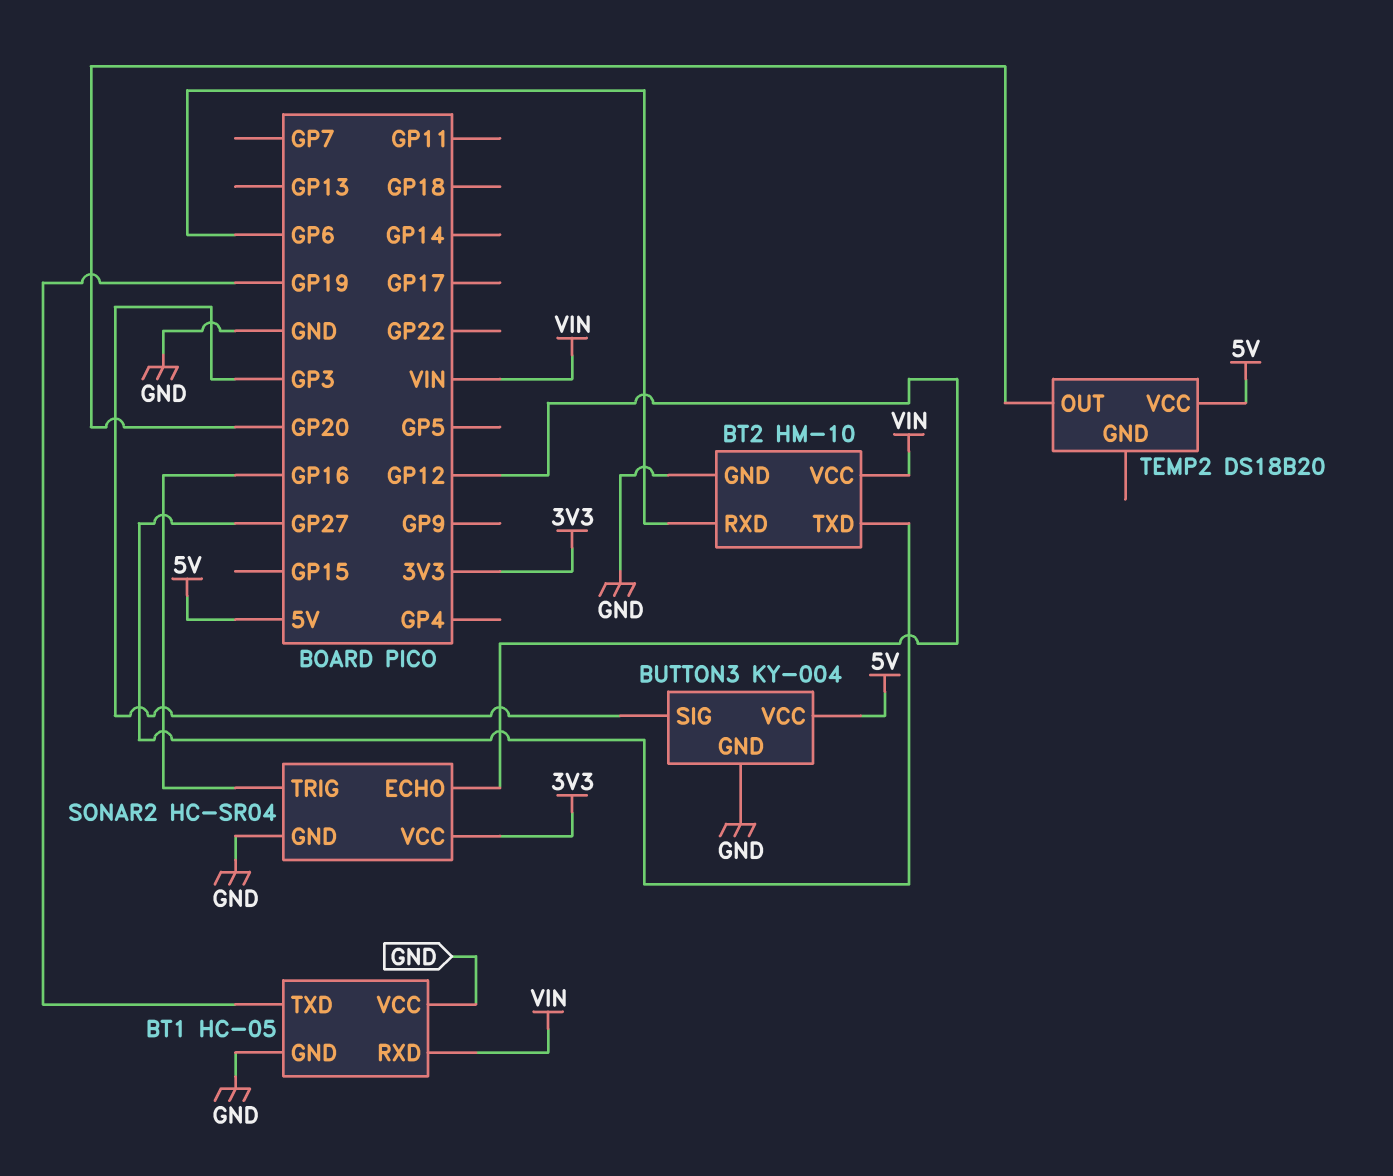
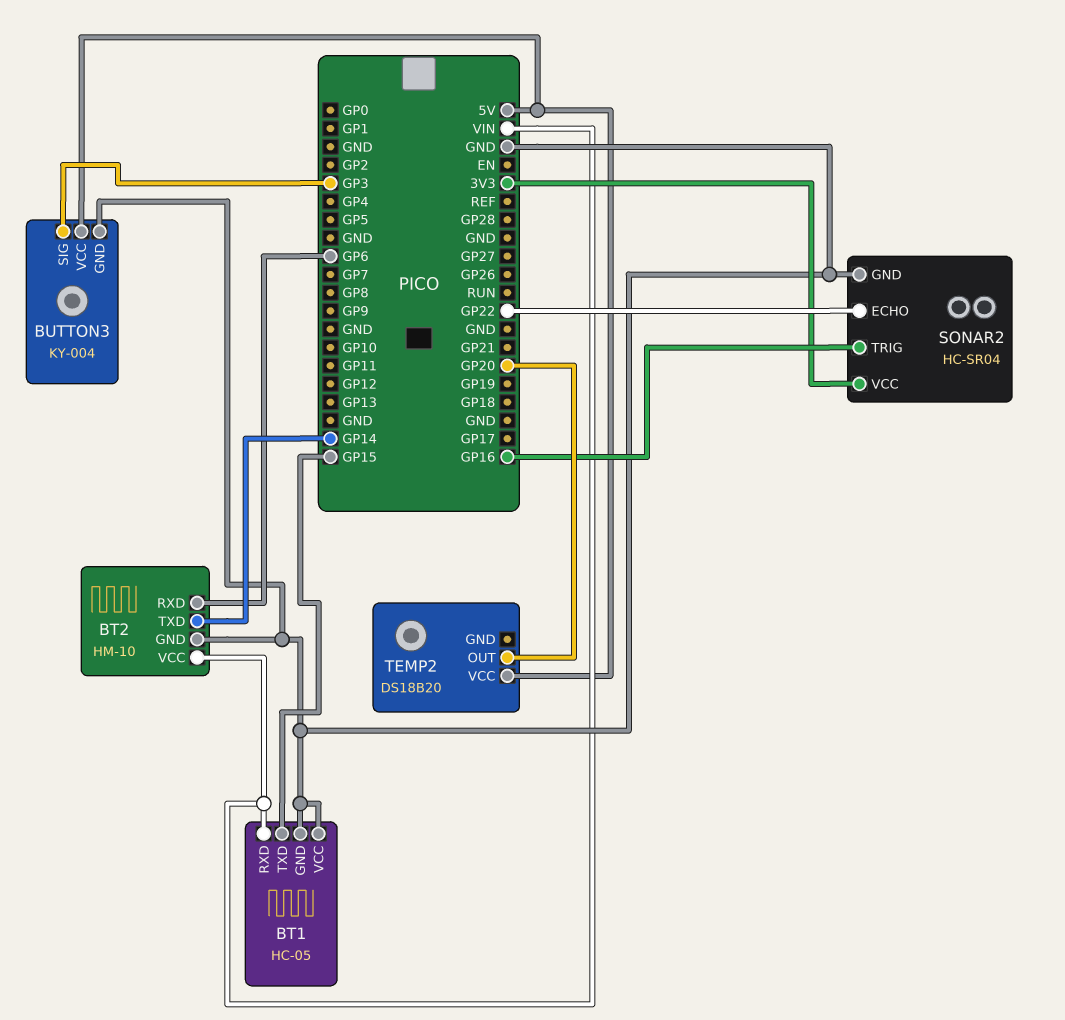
BT1 pin TXD: GP19 -> GP15
BT2 pin TXD: GP27 -> GP14
SONAR2 pin ECHO: GP12 -> GP22

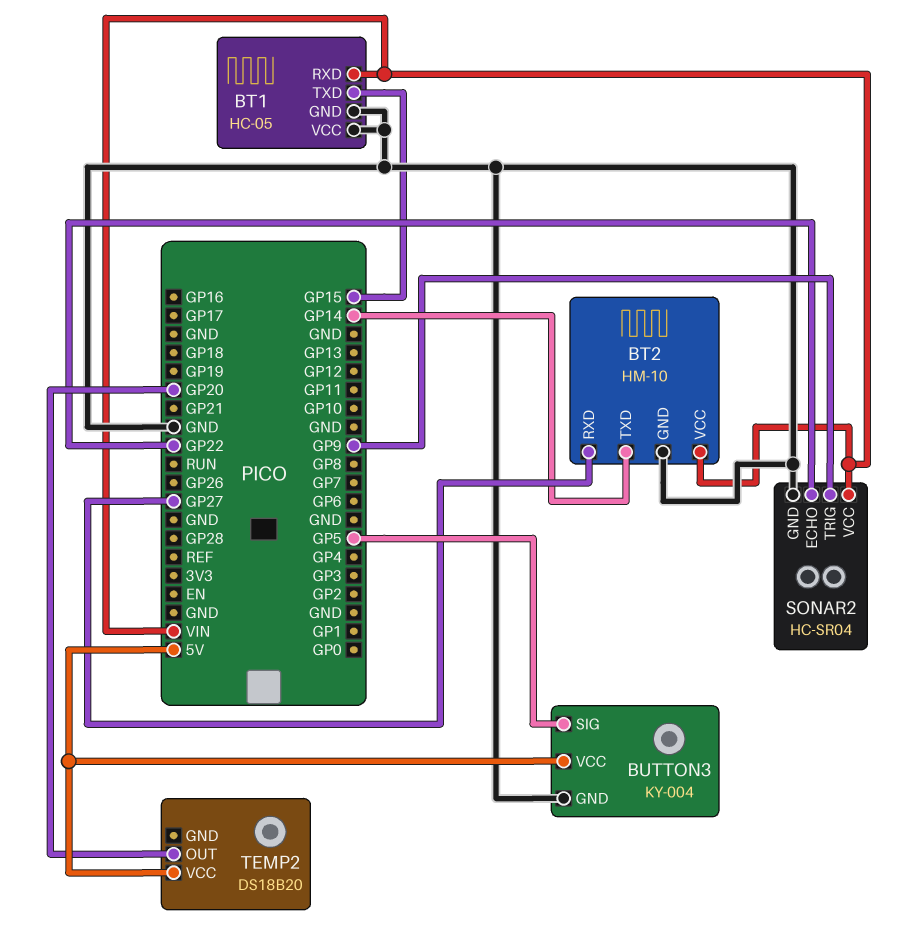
BT2 pin RXD: GP6 -> GP27
BUTTON3 pin SIG: GP3 -> GP5
SONAR2 pin TRIG: GP16 -> GP9
SONAR2 pin VCC: 3V3 -> VIN

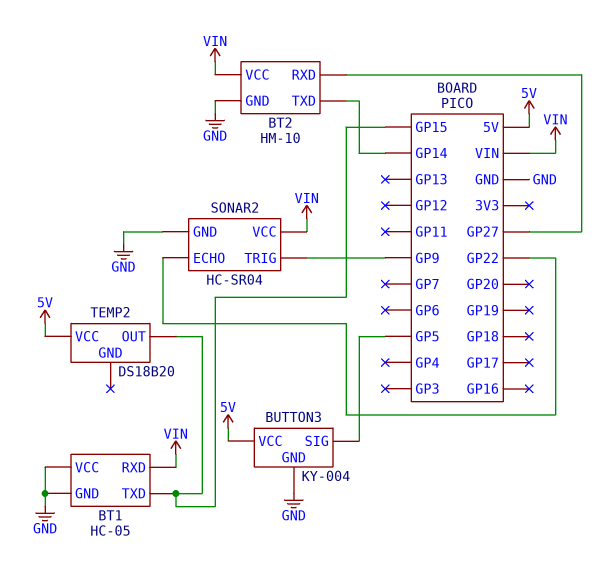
TEMP2 pin OUT: GP20 -> GP15

